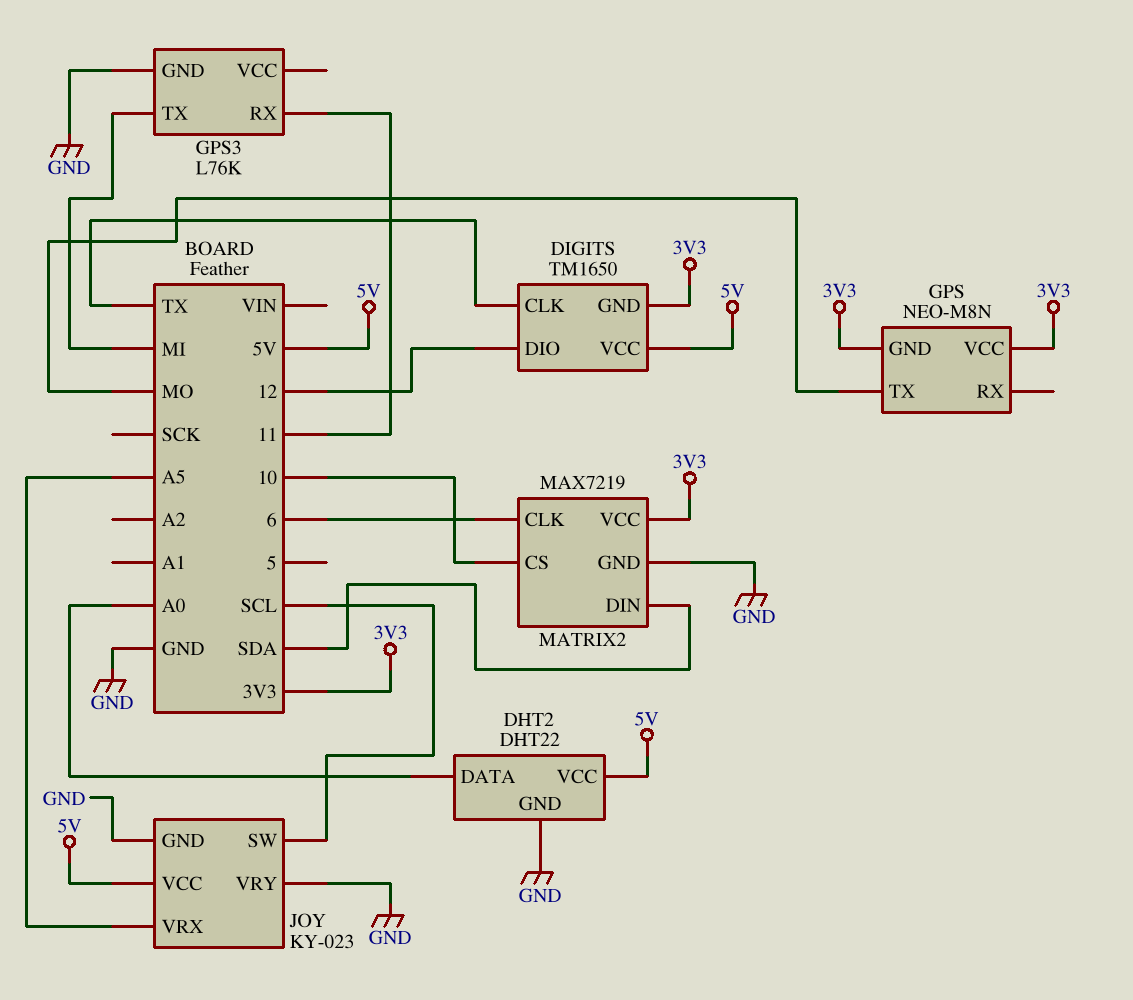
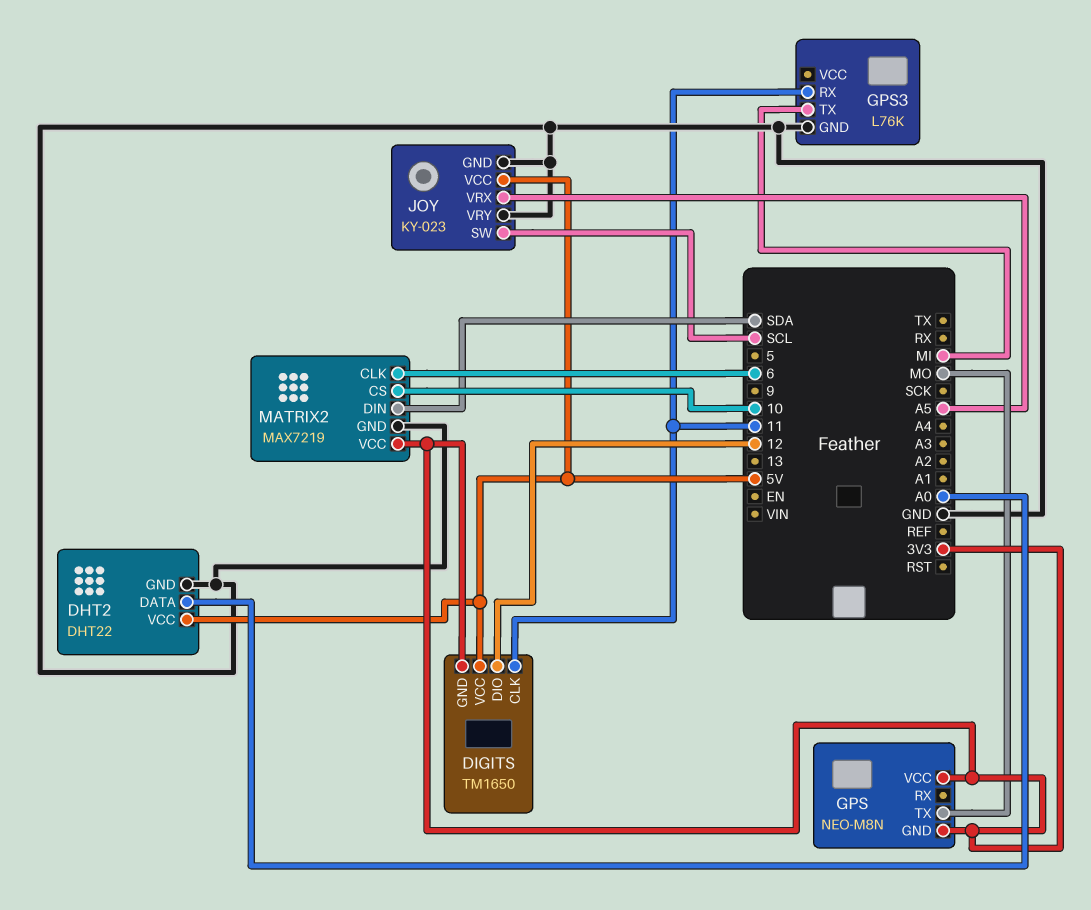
DIGITS pin CLK: TX -> 11

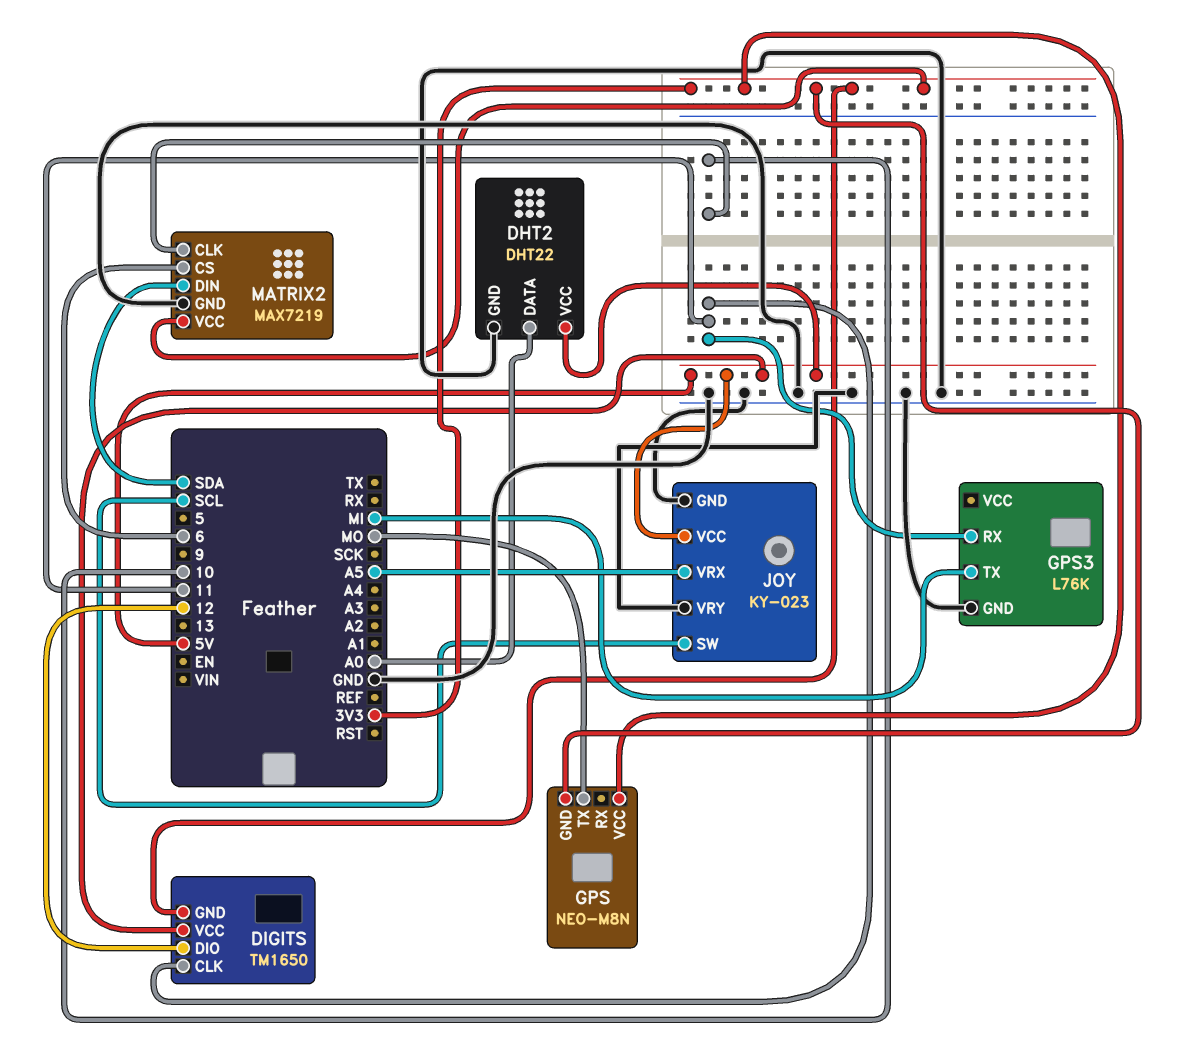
MATRIX2 pin CLK: 6 -> 10
MATRIX2 pin CS: 10 -> 6

